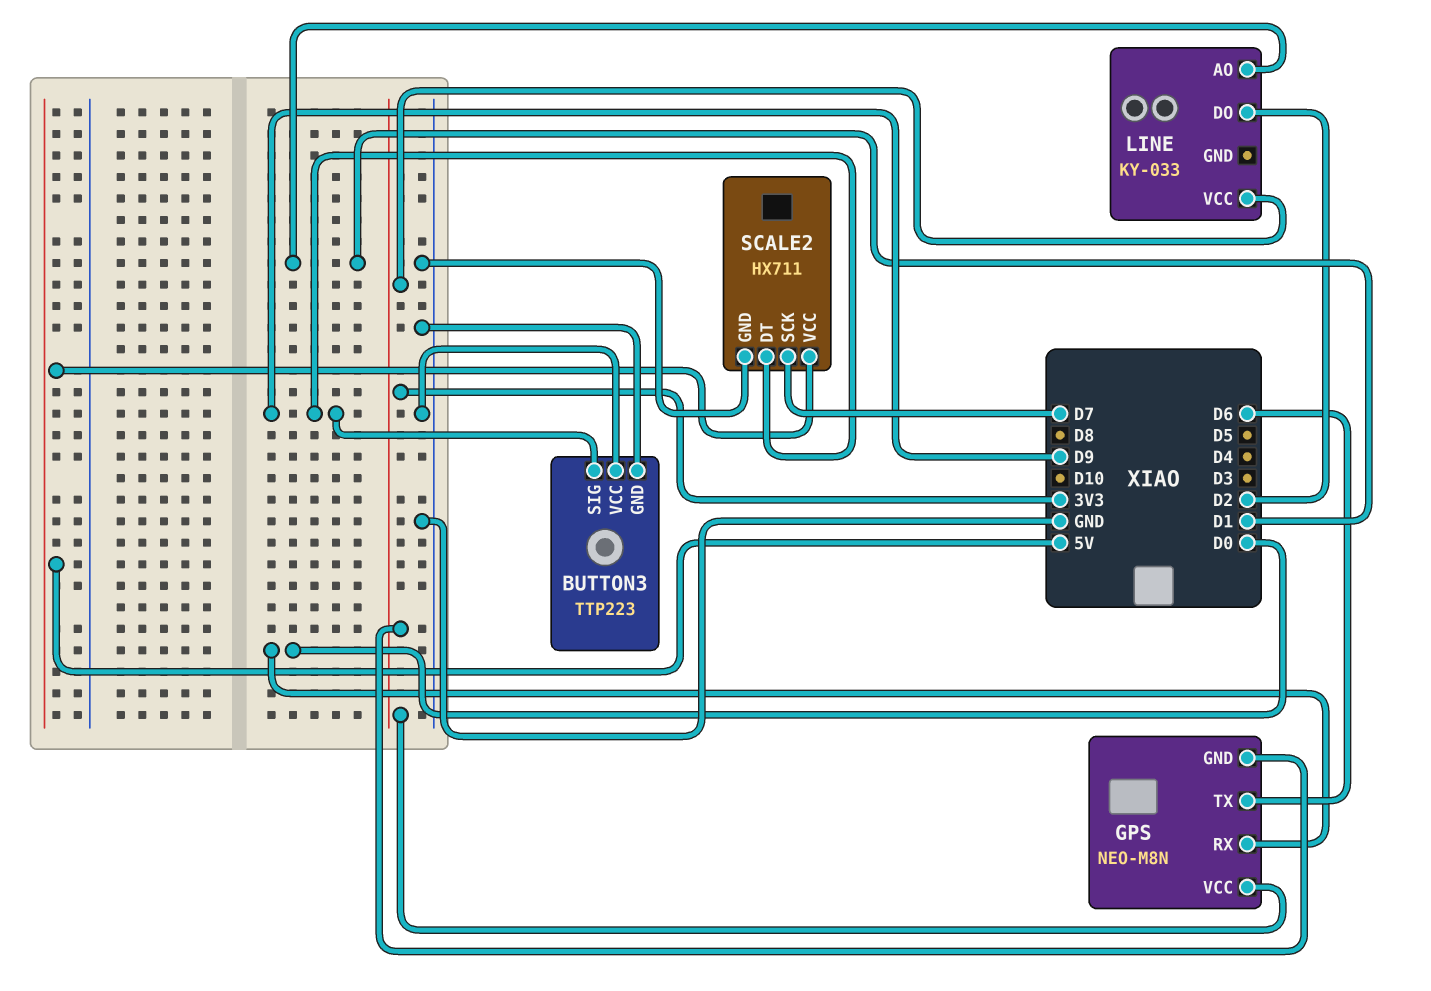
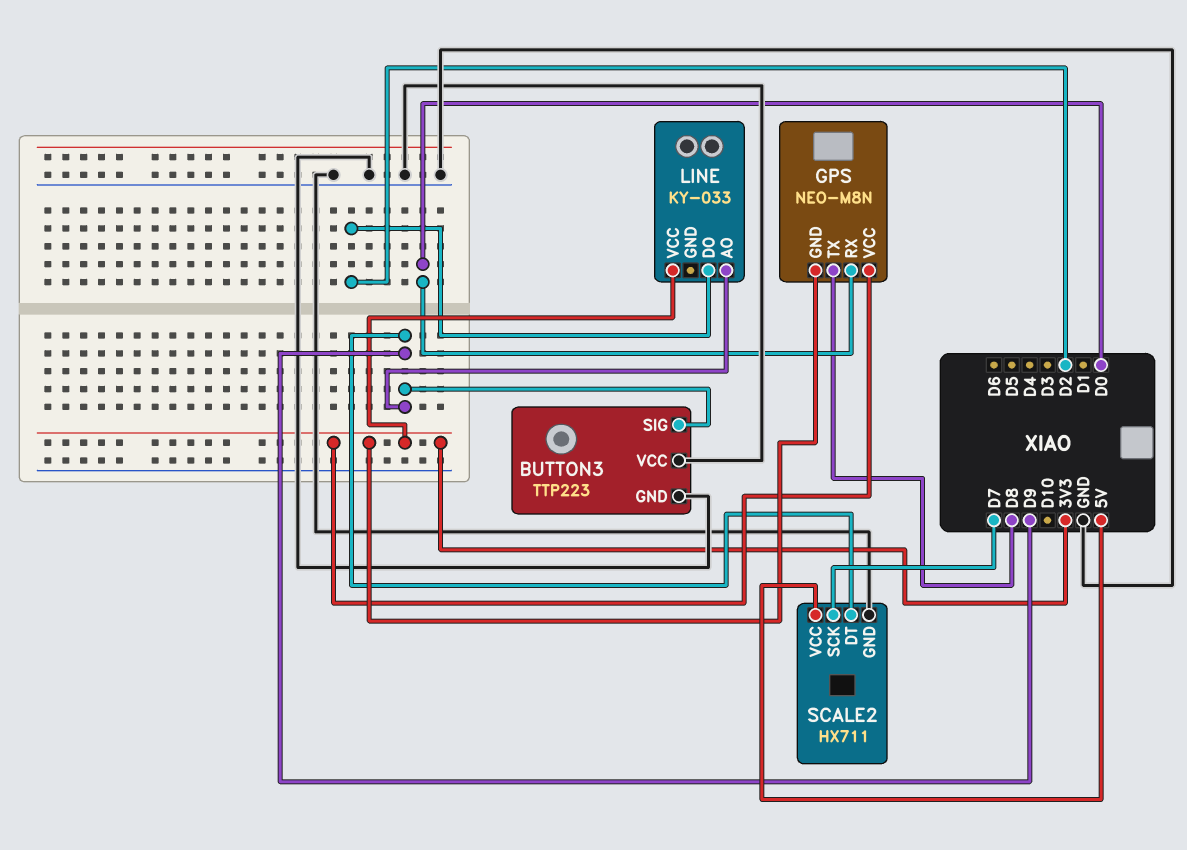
GPS pin TX: D6 -> D8
LINE pin AO: D1 -> D9

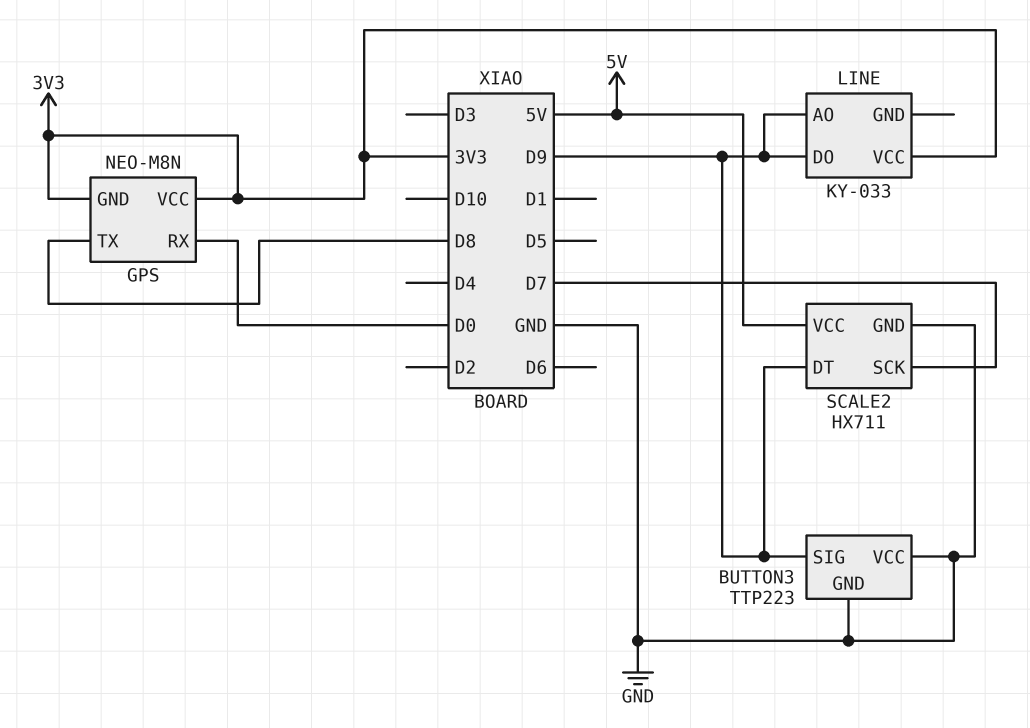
LINE pin DO: D2 -> D9

